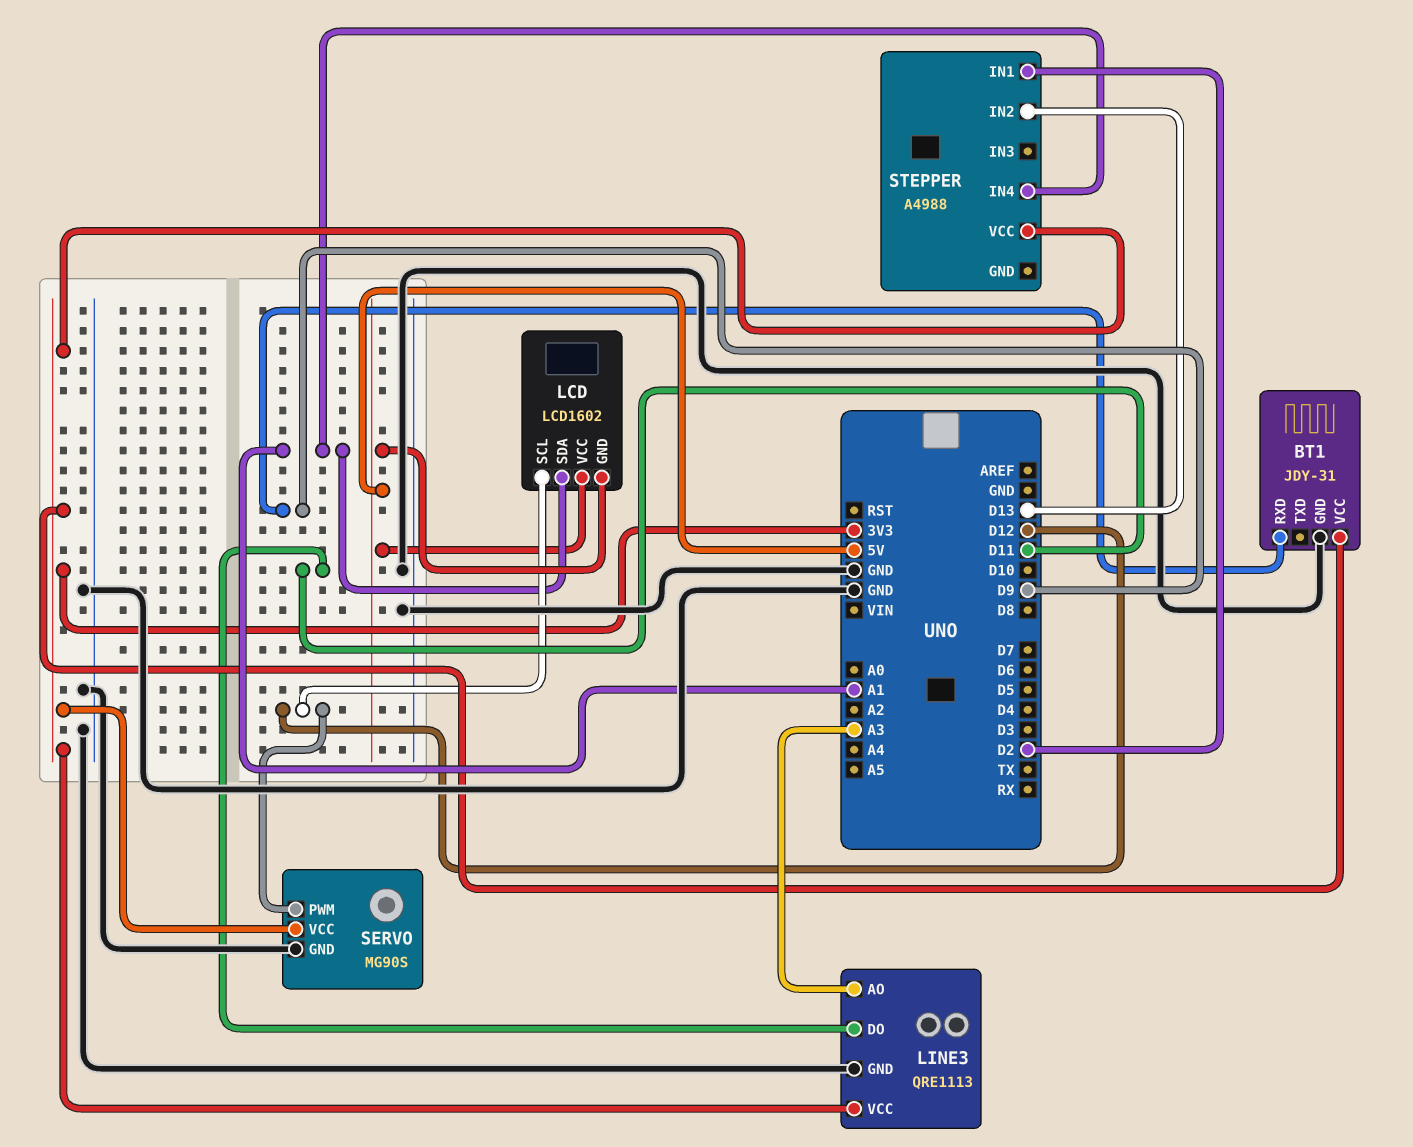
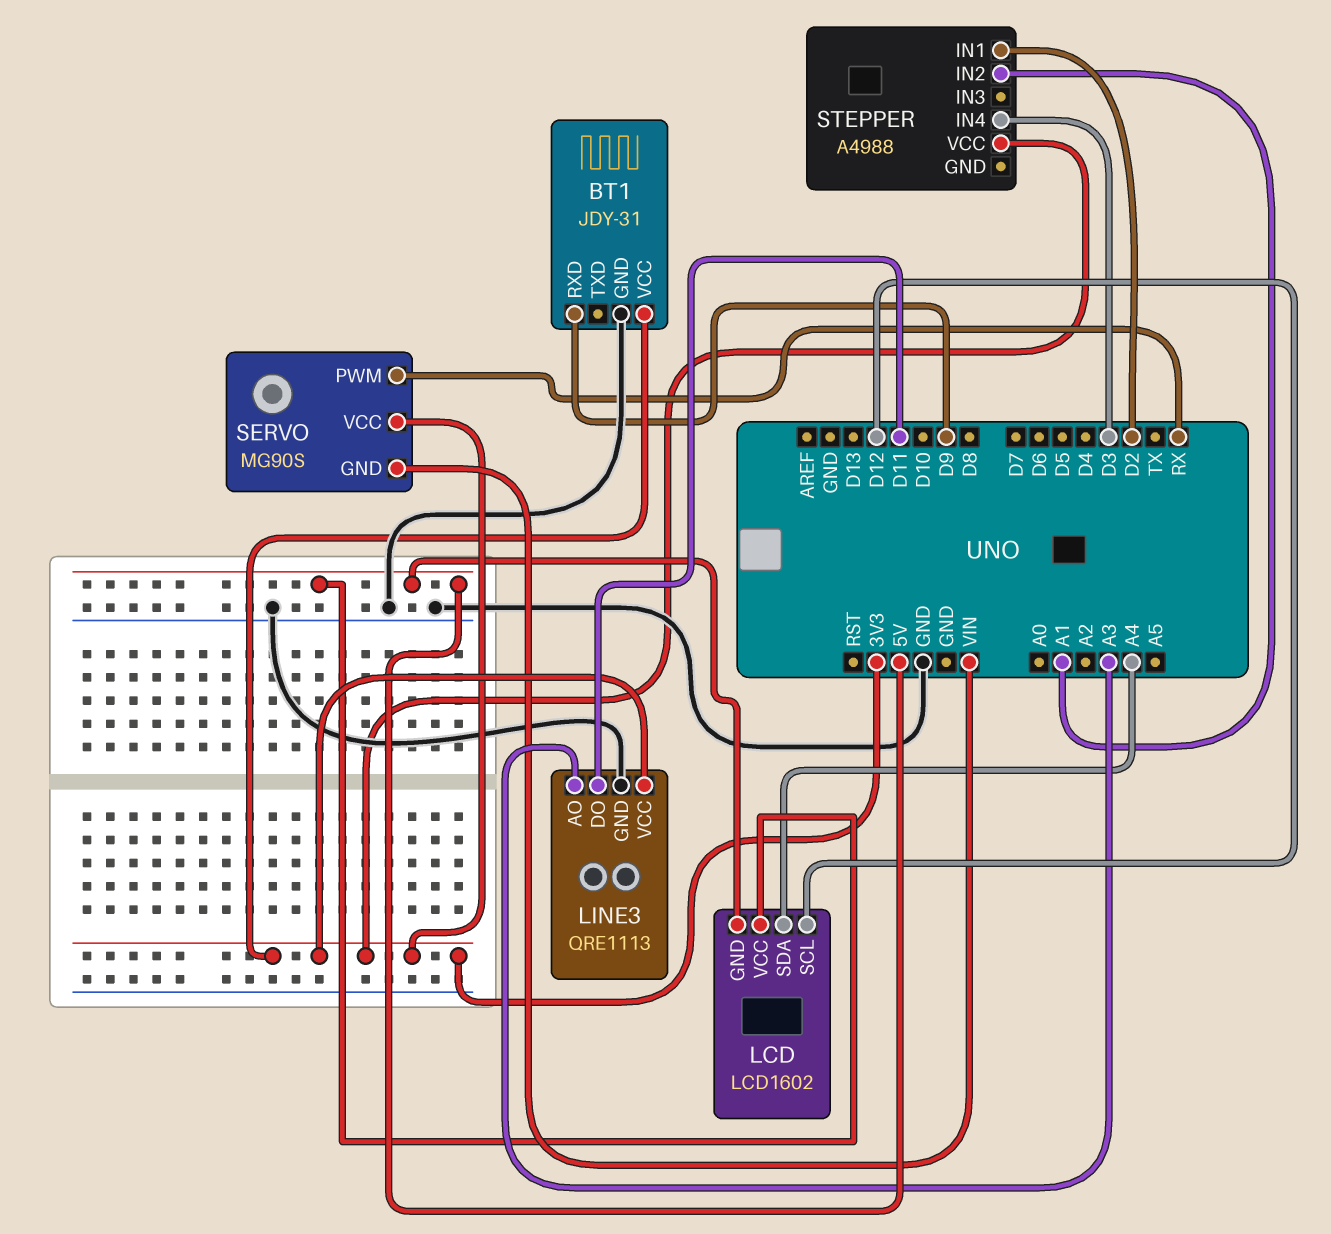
LCD pin SDA: A1 -> A4
SERVO pin GND: GND -> VIN
SERVO pin PWM: D12 -> RX
STEPPER pin IN2: D13 -> A1
STEPPER pin IN4: A1 -> D3

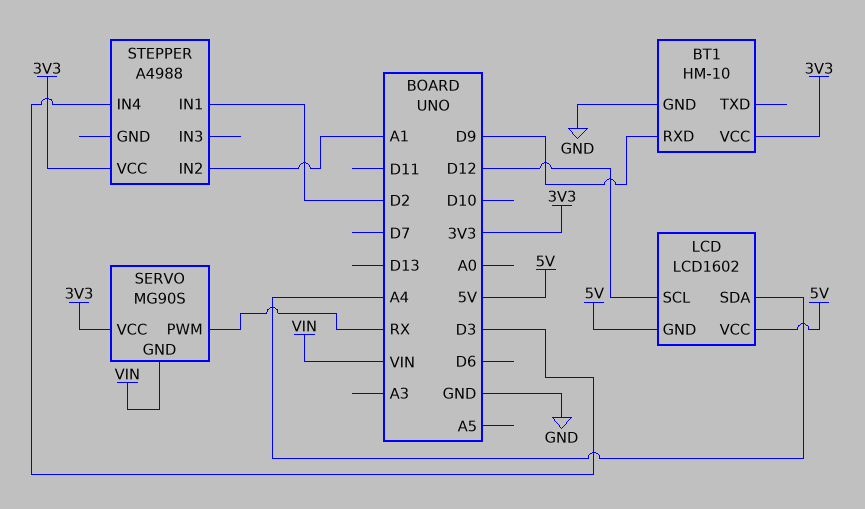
BT1: JDY-31 -> HM-10
LINE3: QRE1113 -> none
LINE3 pin AO: A3 -> none
LINE3 pin DO: D11 -> none
LINE3 pin GND: GND -> none
LINE3 pin VCC: 3V3 -> none

